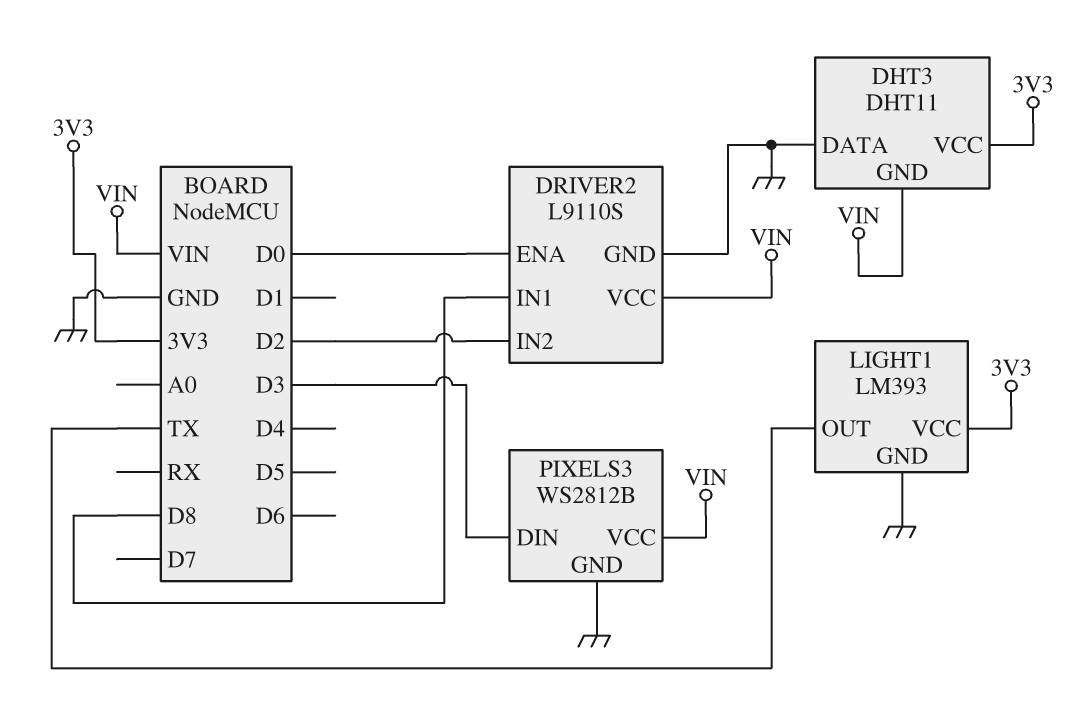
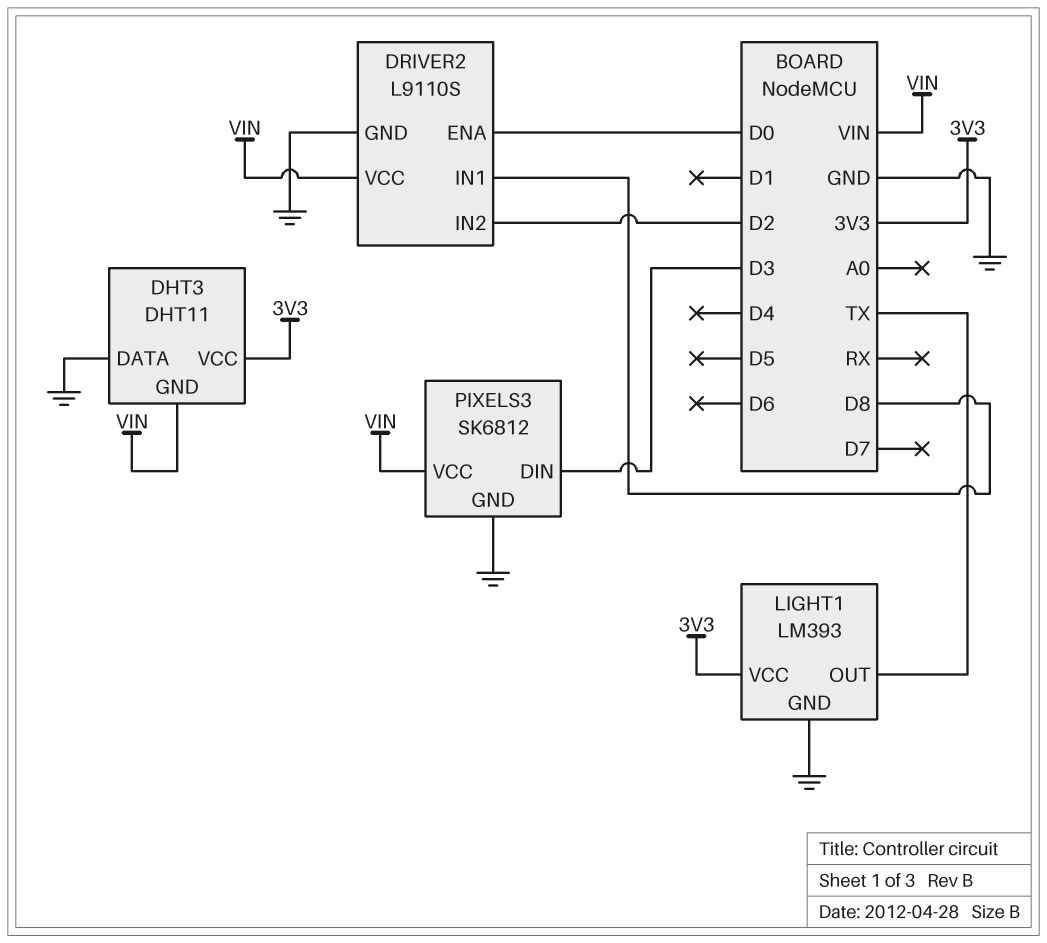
PIXELS3: WS2812B -> SK6812

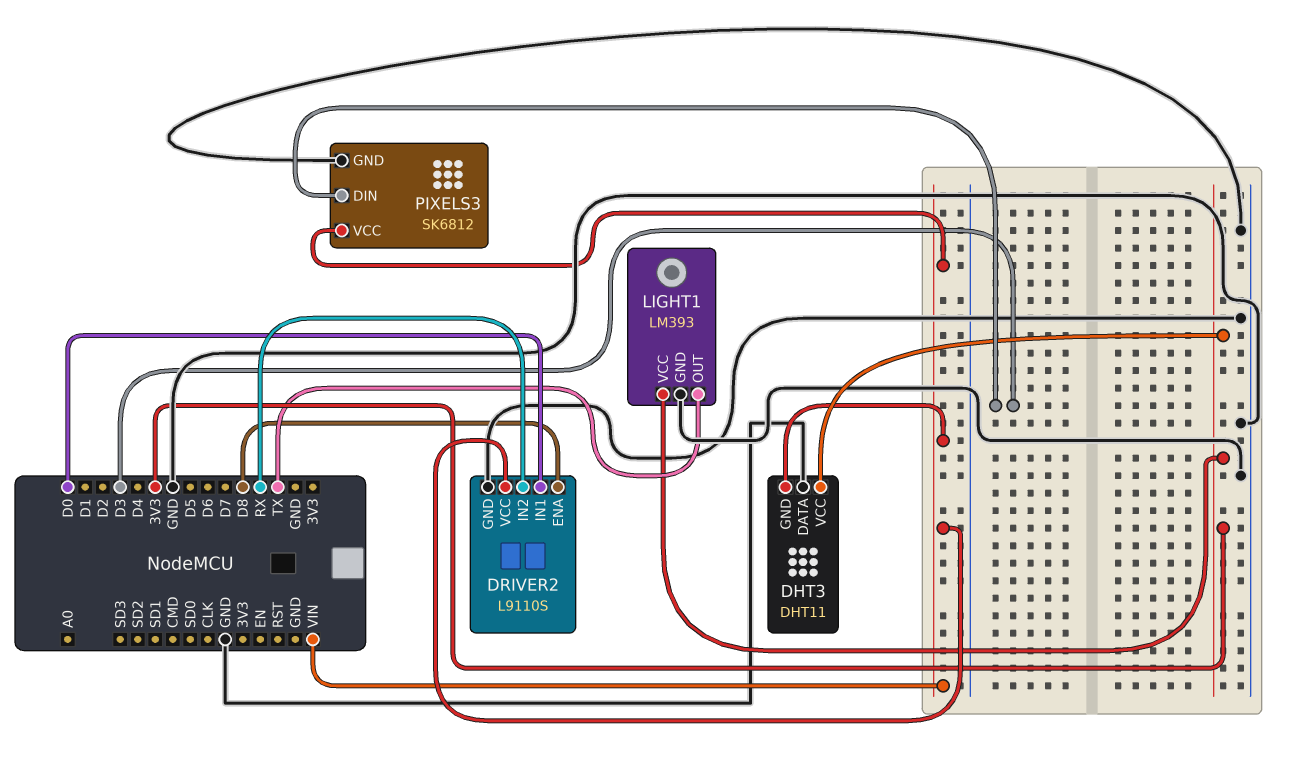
DRIVER2 pin ENA: D0 -> D8
DRIVER2 pin IN1: D8 -> D0
DRIVER2 pin IN2: D2 -> RX

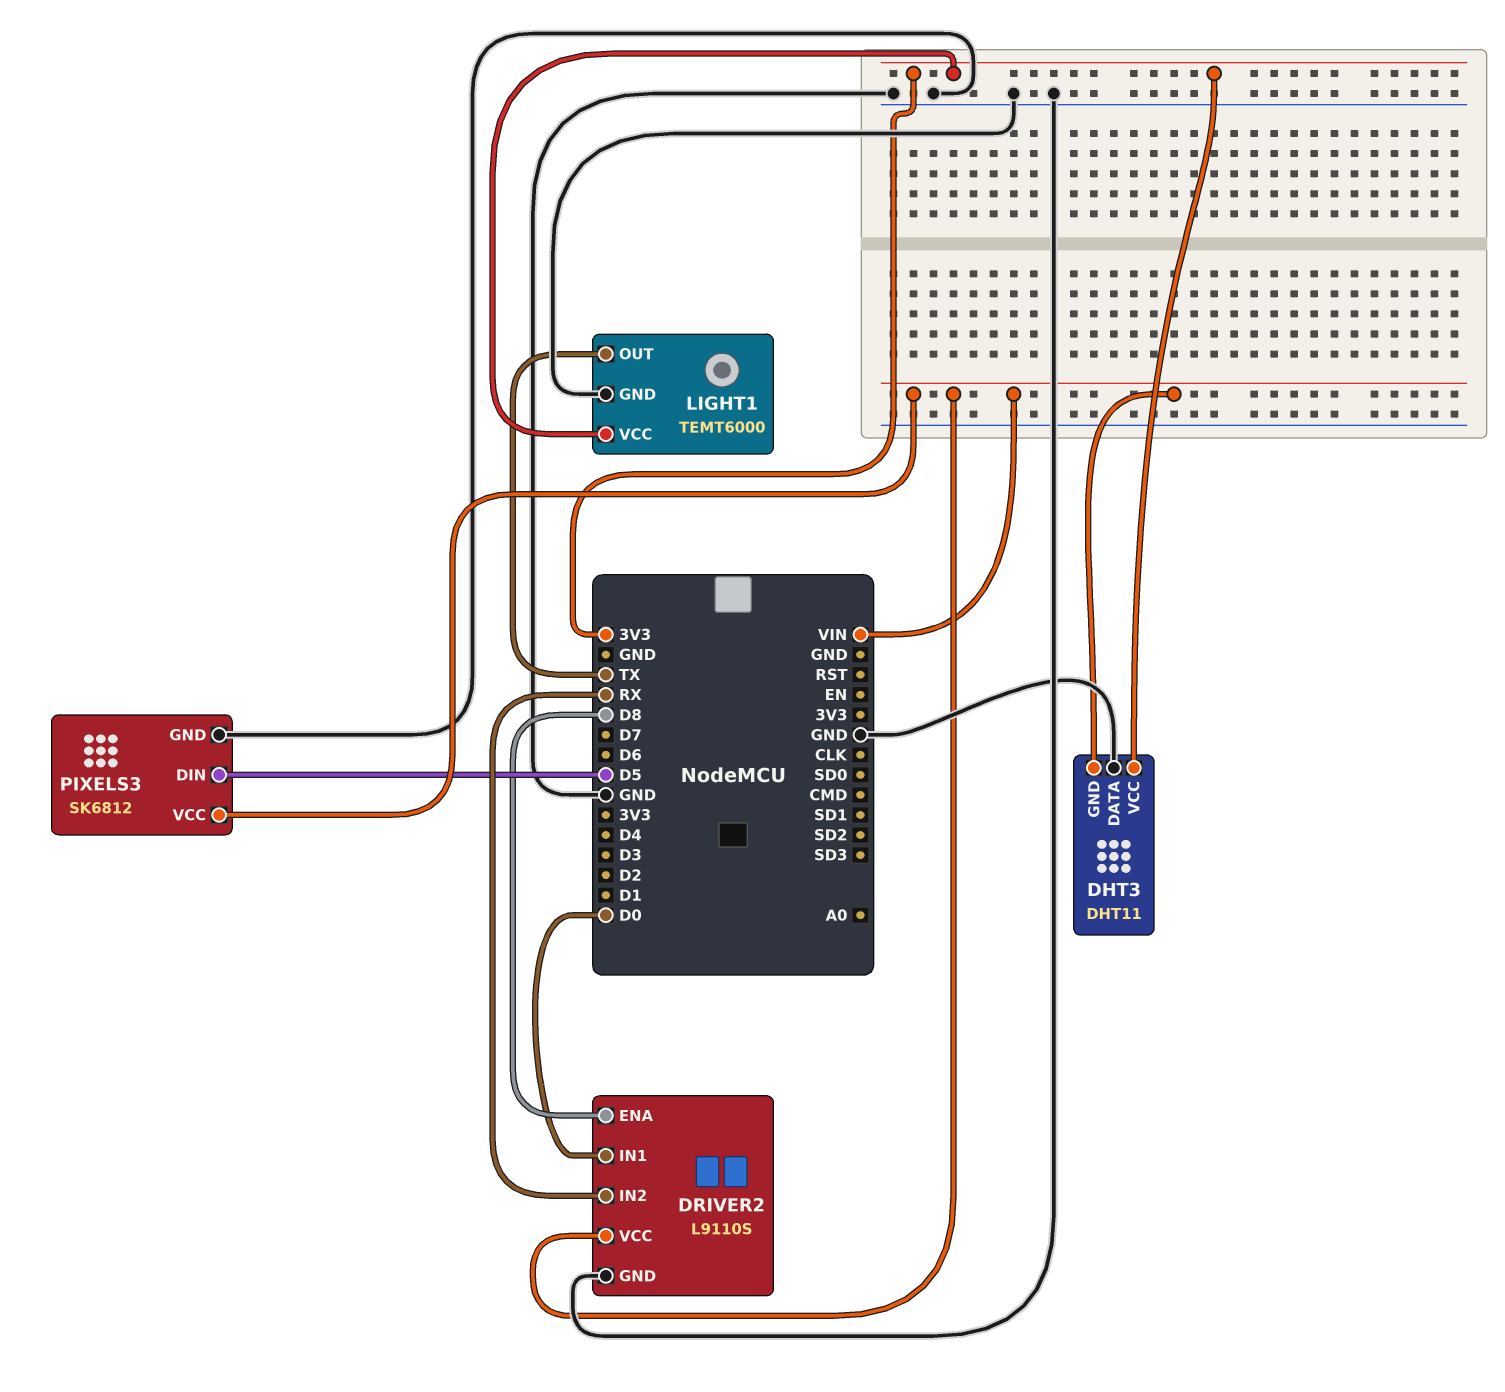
LIGHT1: LM393 -> TEMT6000
PIXELS3 pin DIN: D3 -> D5

